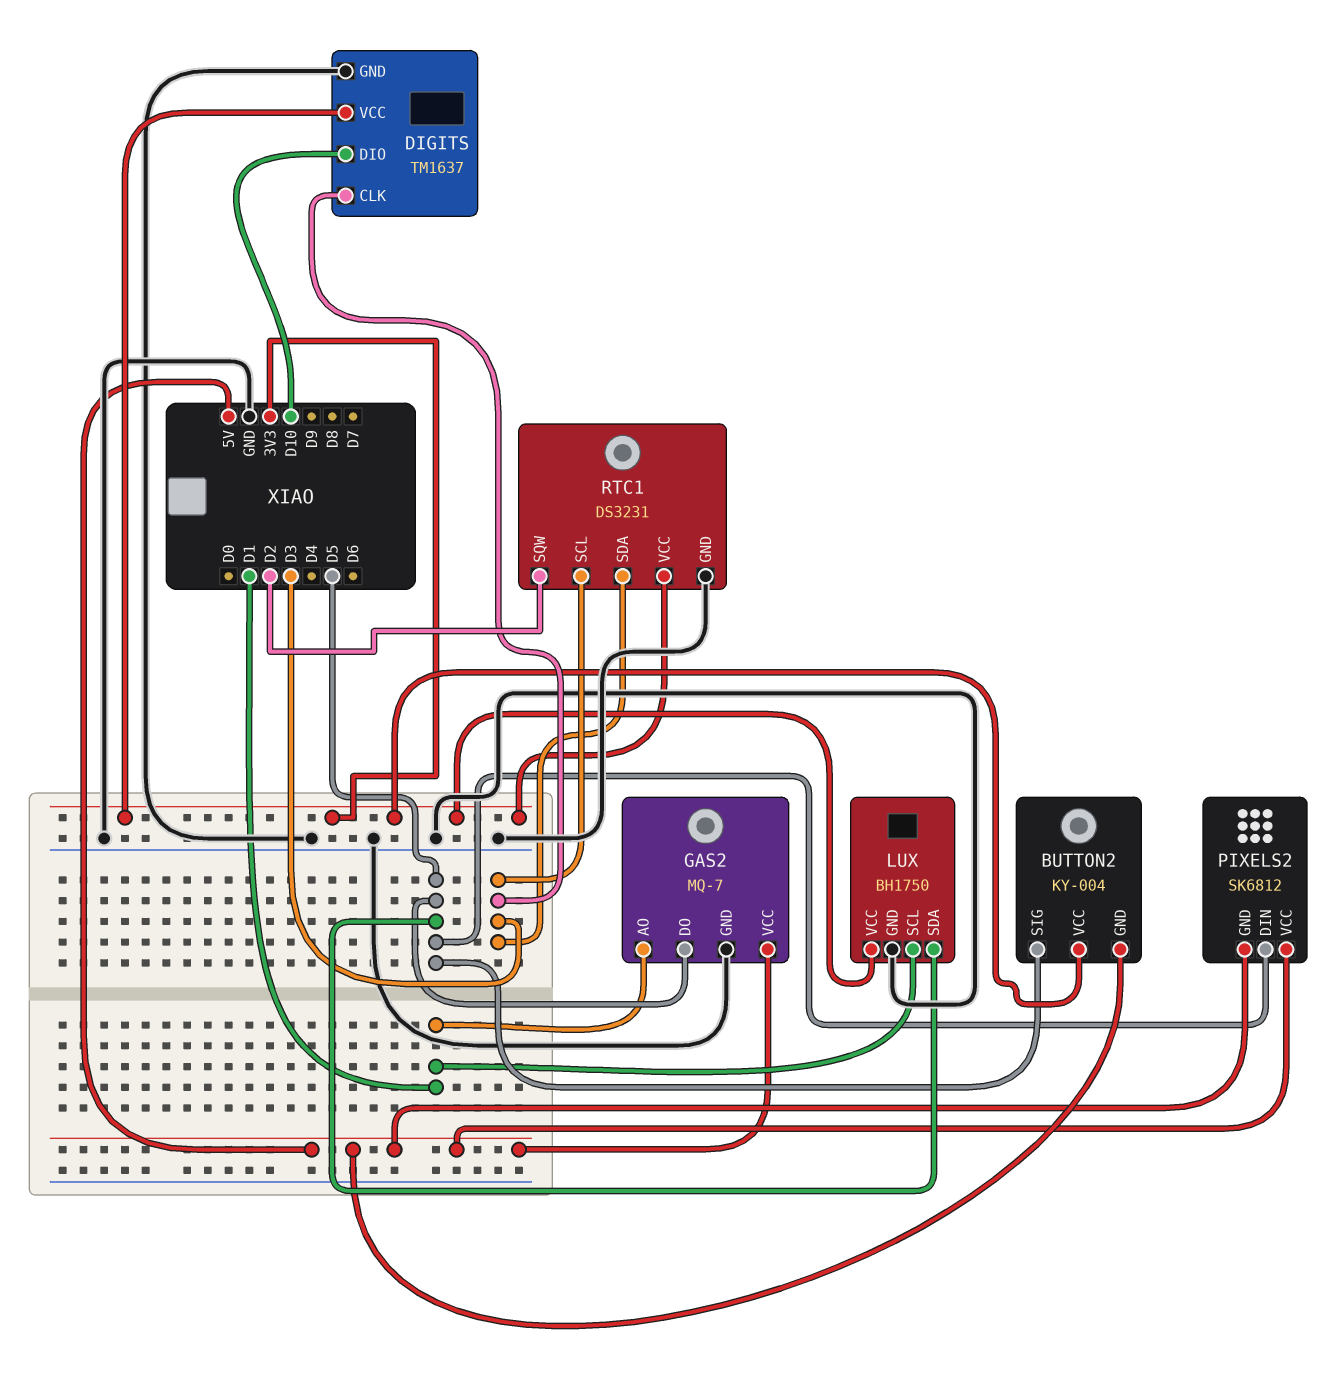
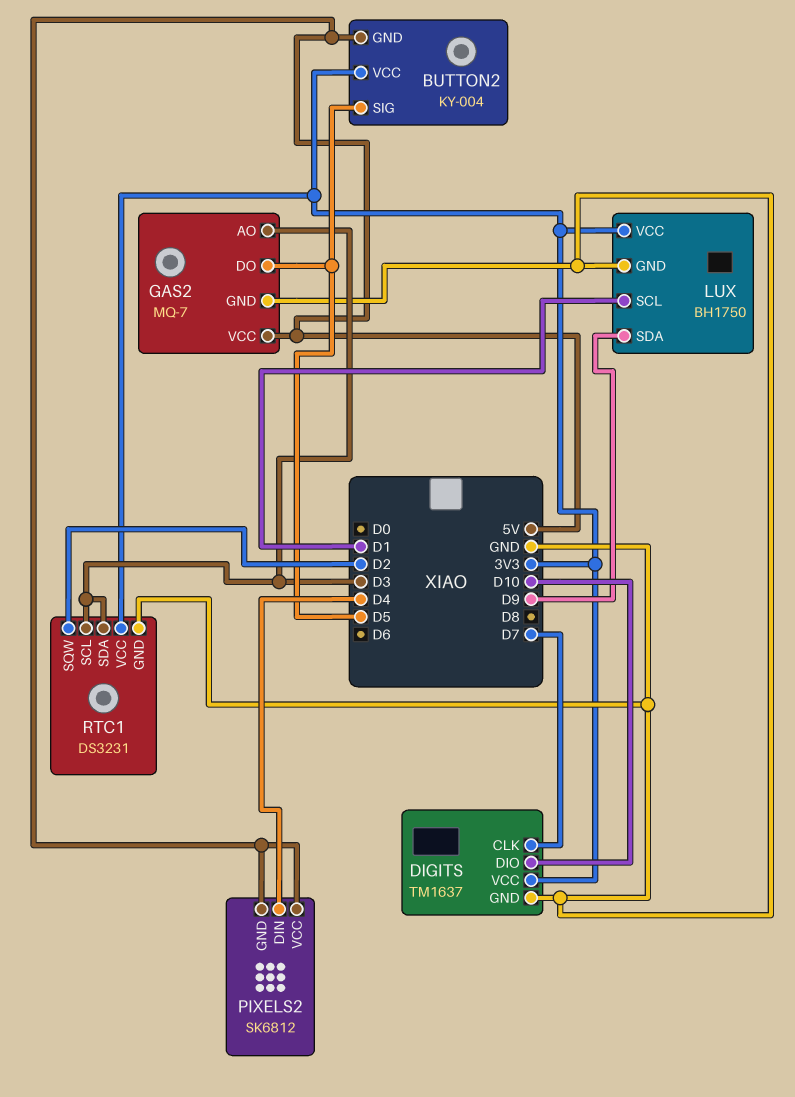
DIGITS pin CLK: D3 -> D7
GAS2 pin AO: D1 -> D3
LUX pin SDA: D5 -> D9
PIXELS2 pin DIN: D5 -> D4

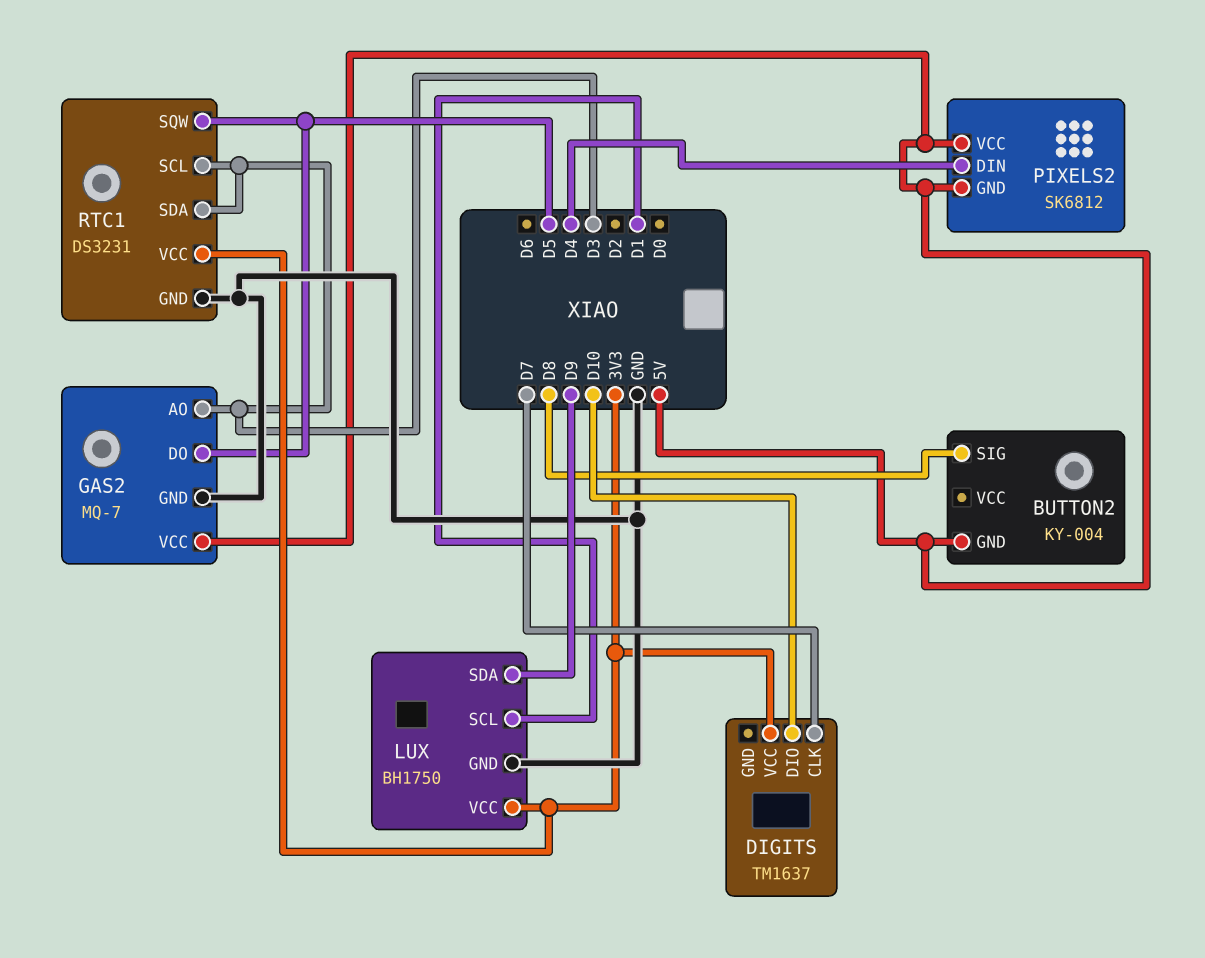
BUTTON2 pin SIG: D5 -> D8
BUTTON2 pin VCC: 3V3 -> none
DIGITS pin GND: GND -> none
RTC1 pin SQW: D2 -> D5

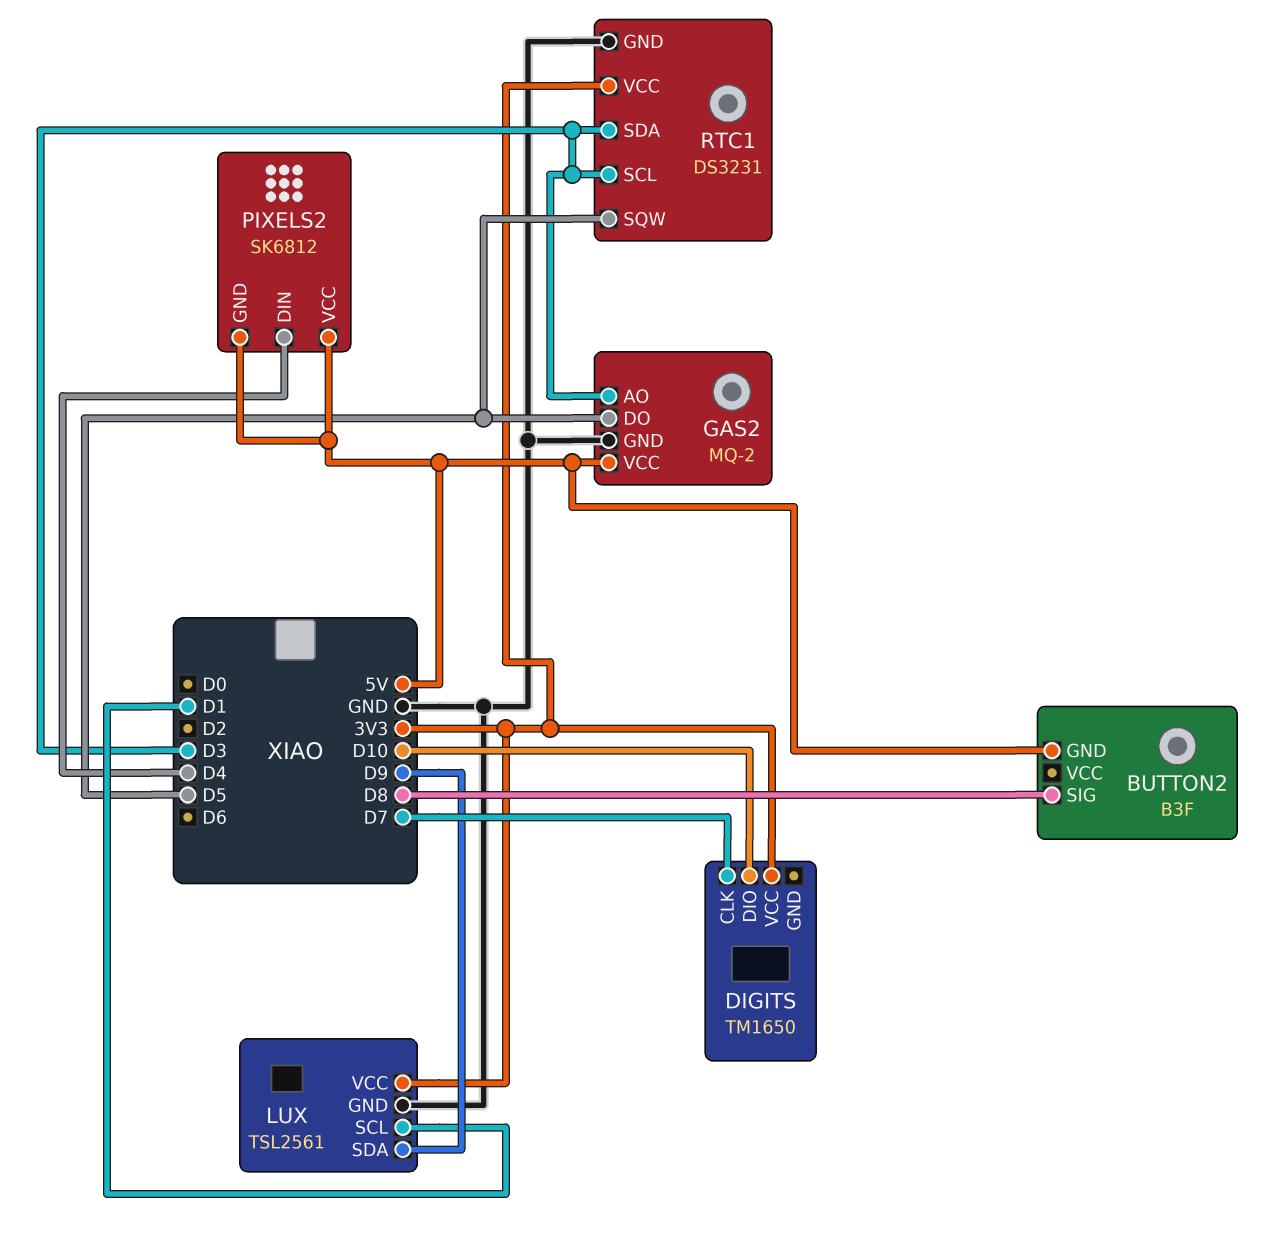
BUTTON2: KY-004 -> B3F
DIGITS: TM1637 -> TM1650
GAS2: MQ-7 -> MQ-2
LUX: BH1750 -> TSL2561

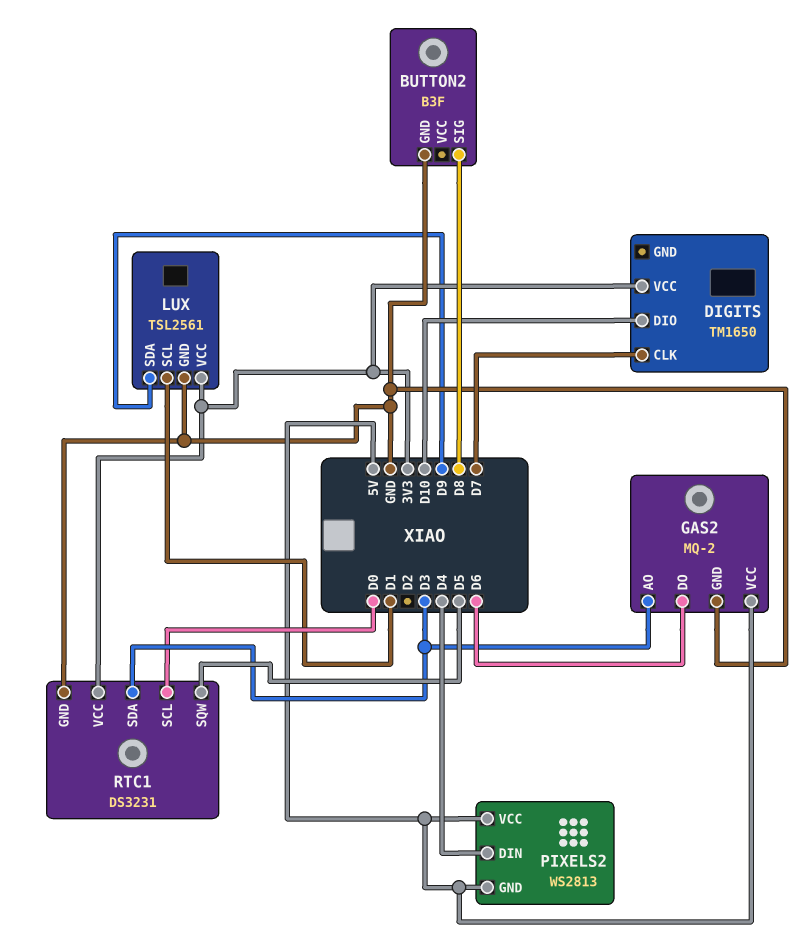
BUTTON2 pin GND: 5V -> GND
GAS2 pin DO: D5 -> D6
PIXELS2: SK6812 -> WS2813
RTC1 pin SCL: D3 -> D0

